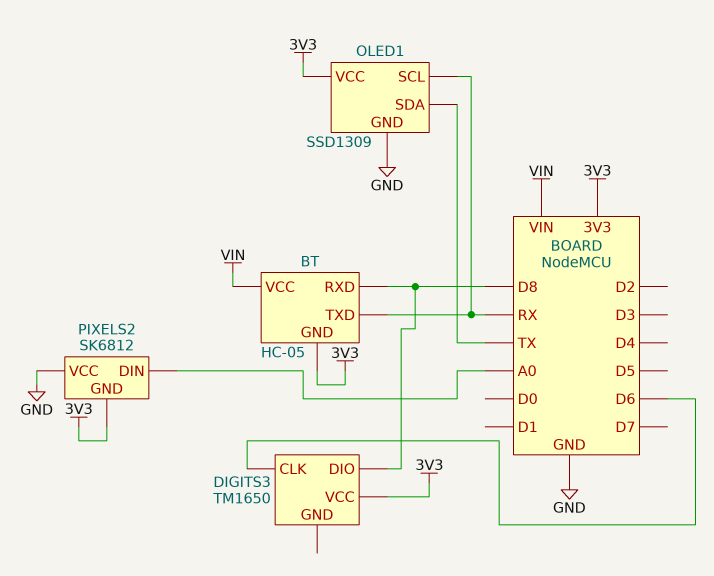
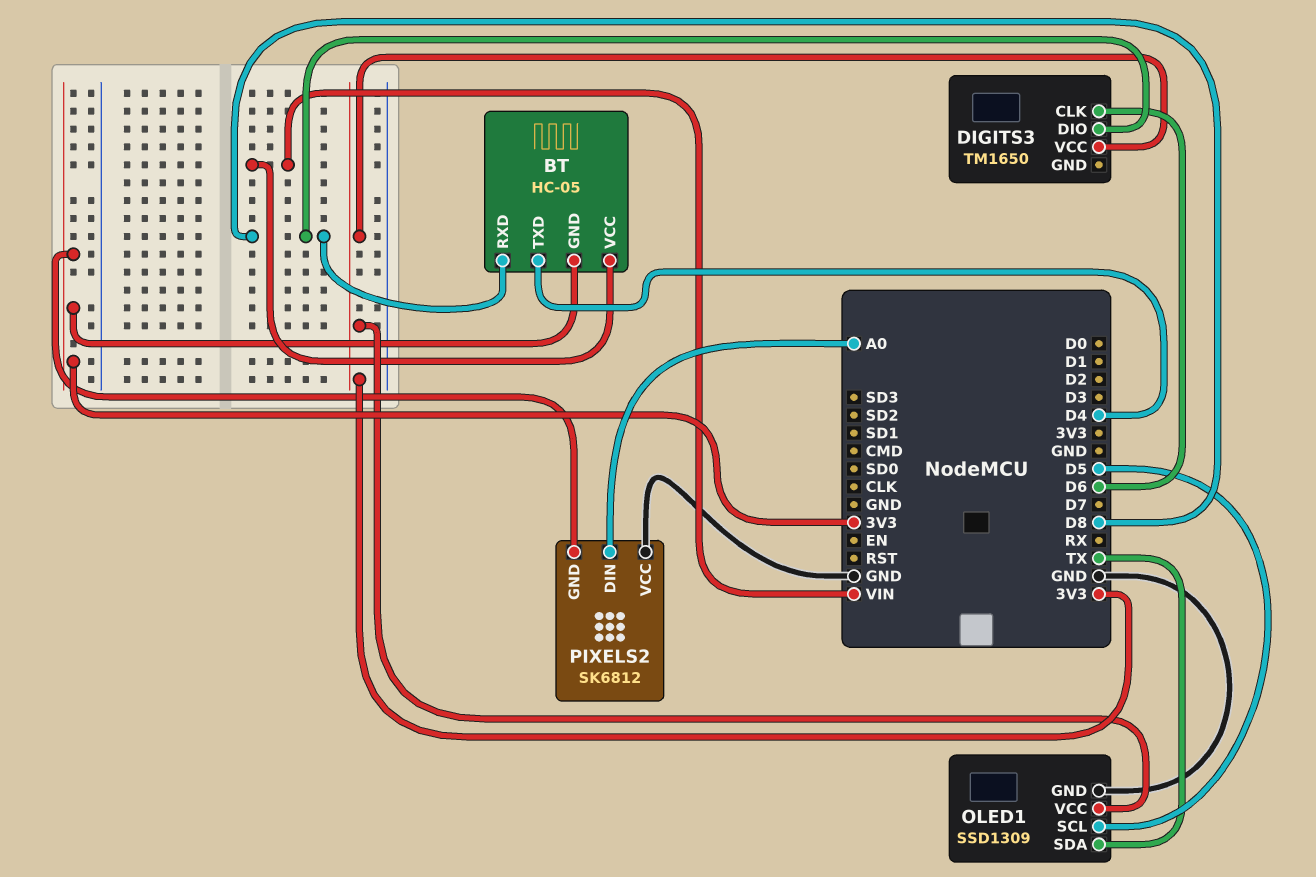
BT pin TXD: RX -> D4
OLED1 pin SCL: RX -> D5

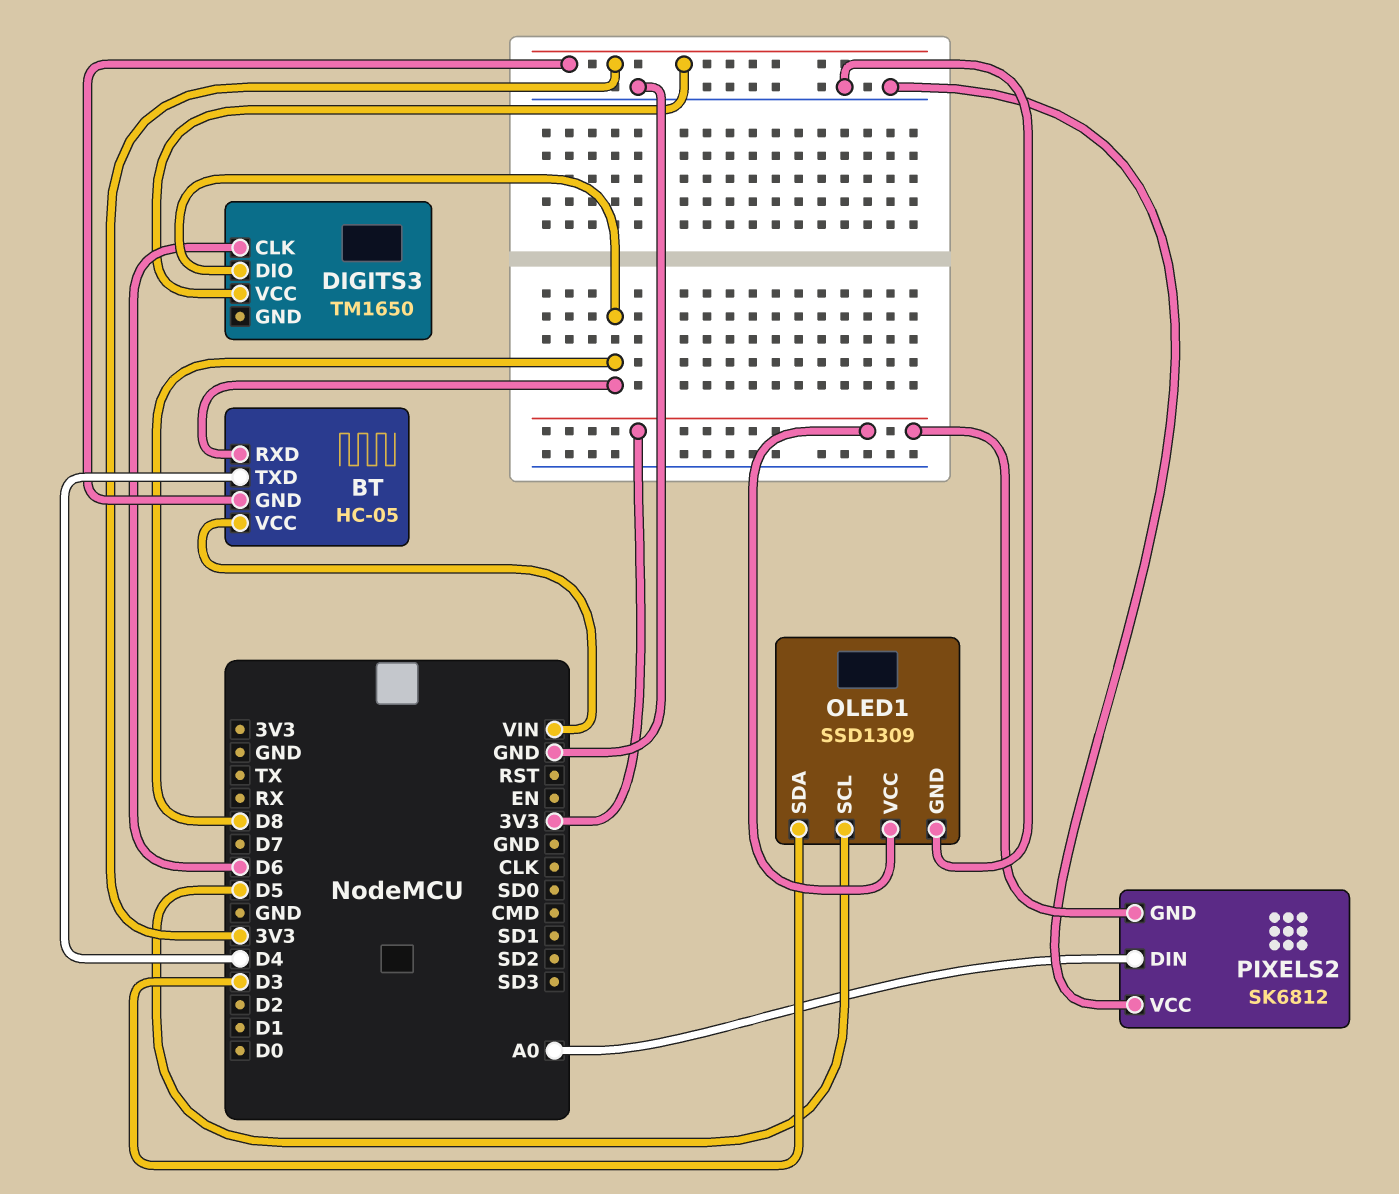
OLED1 pin SDA: TX -> D3

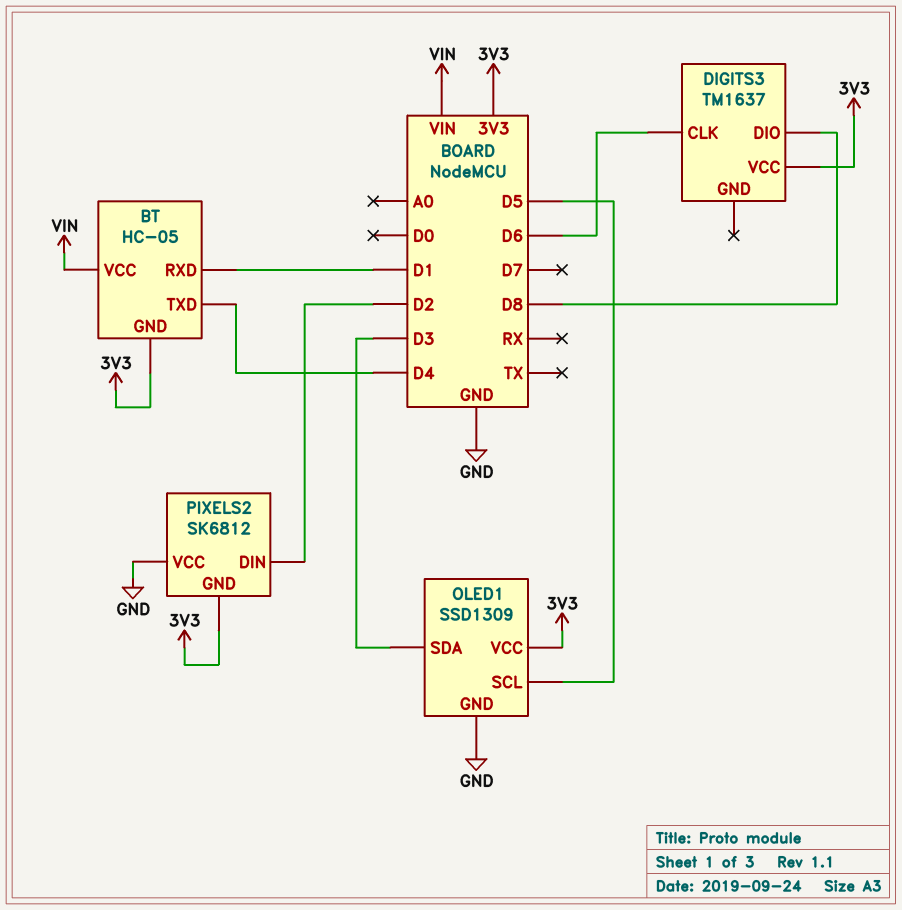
BT pin RXD: D8 -> D1
DIGITS3: TM1650 -> TM1637
PIXELS2 pin DIN: A0 -> D2

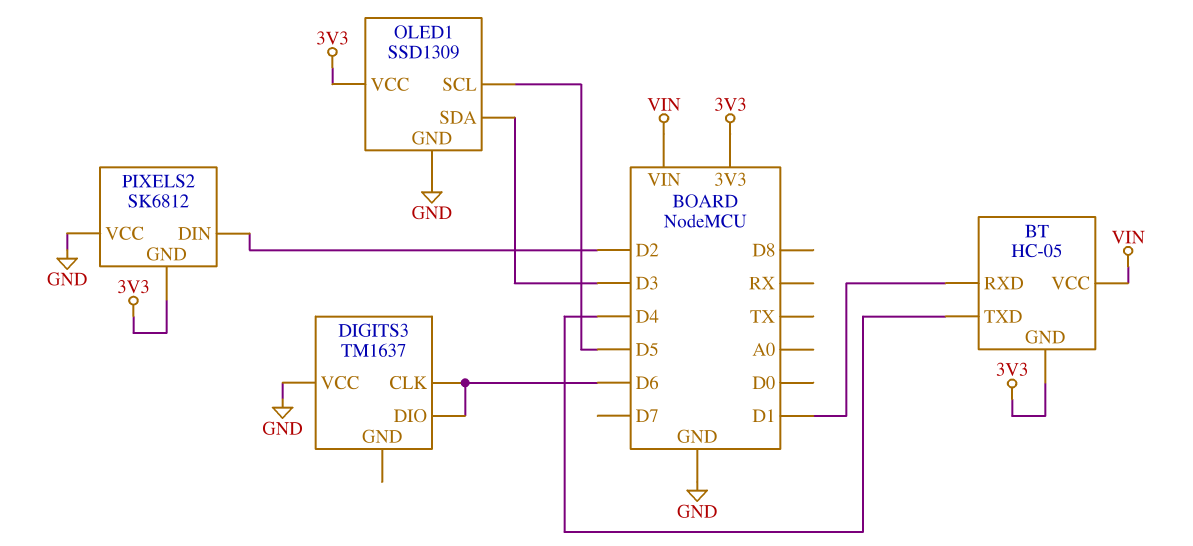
DIGITS3 pin DIO: D8 -> D6
DIGITS3 pin VCC: 3V3 -> GND

